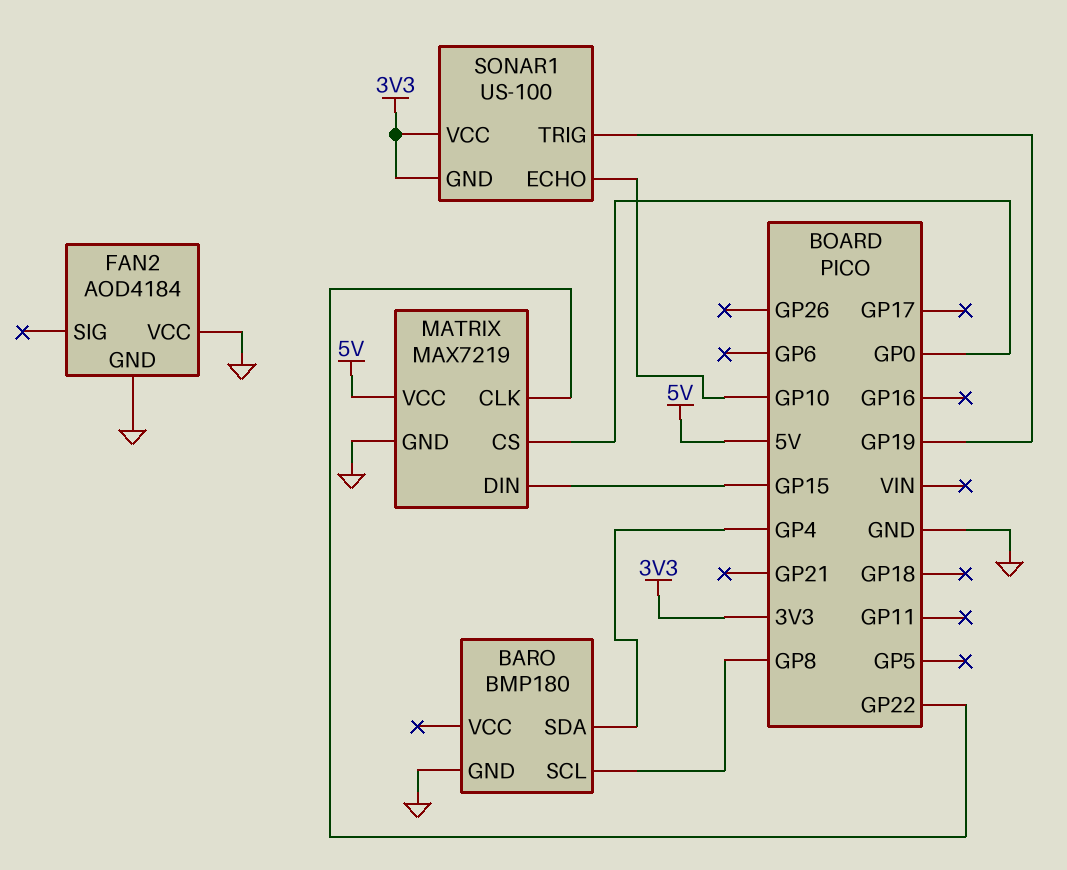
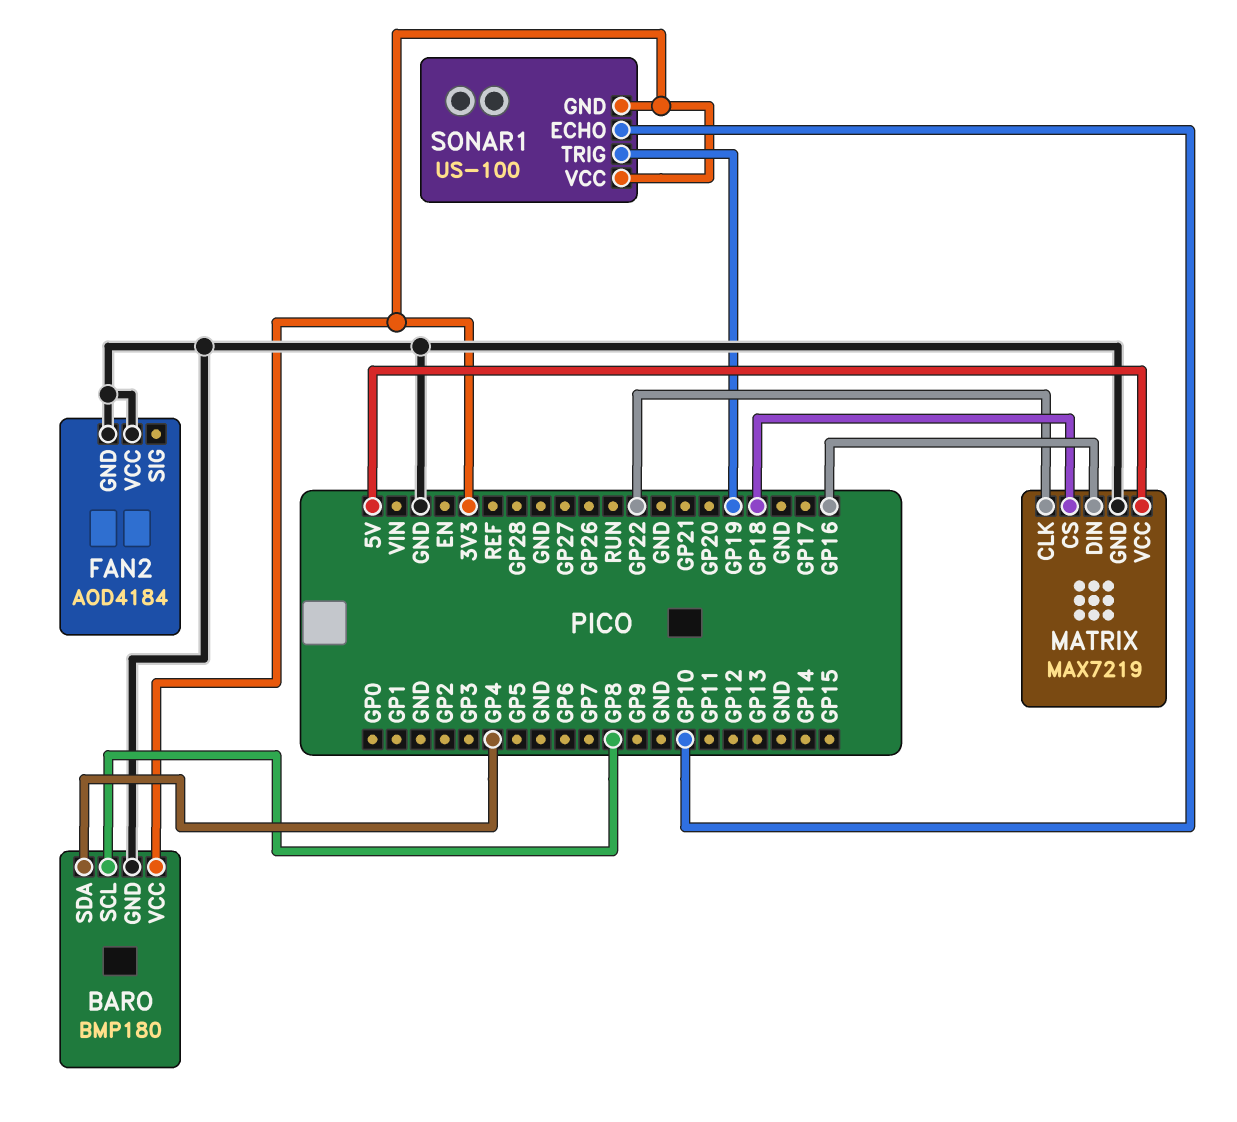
BARO pin VCC: none -> 3V3
MATRIX pin CS: GP0 -> GP18
MATRIX pin DIN: GP15 -> GP16

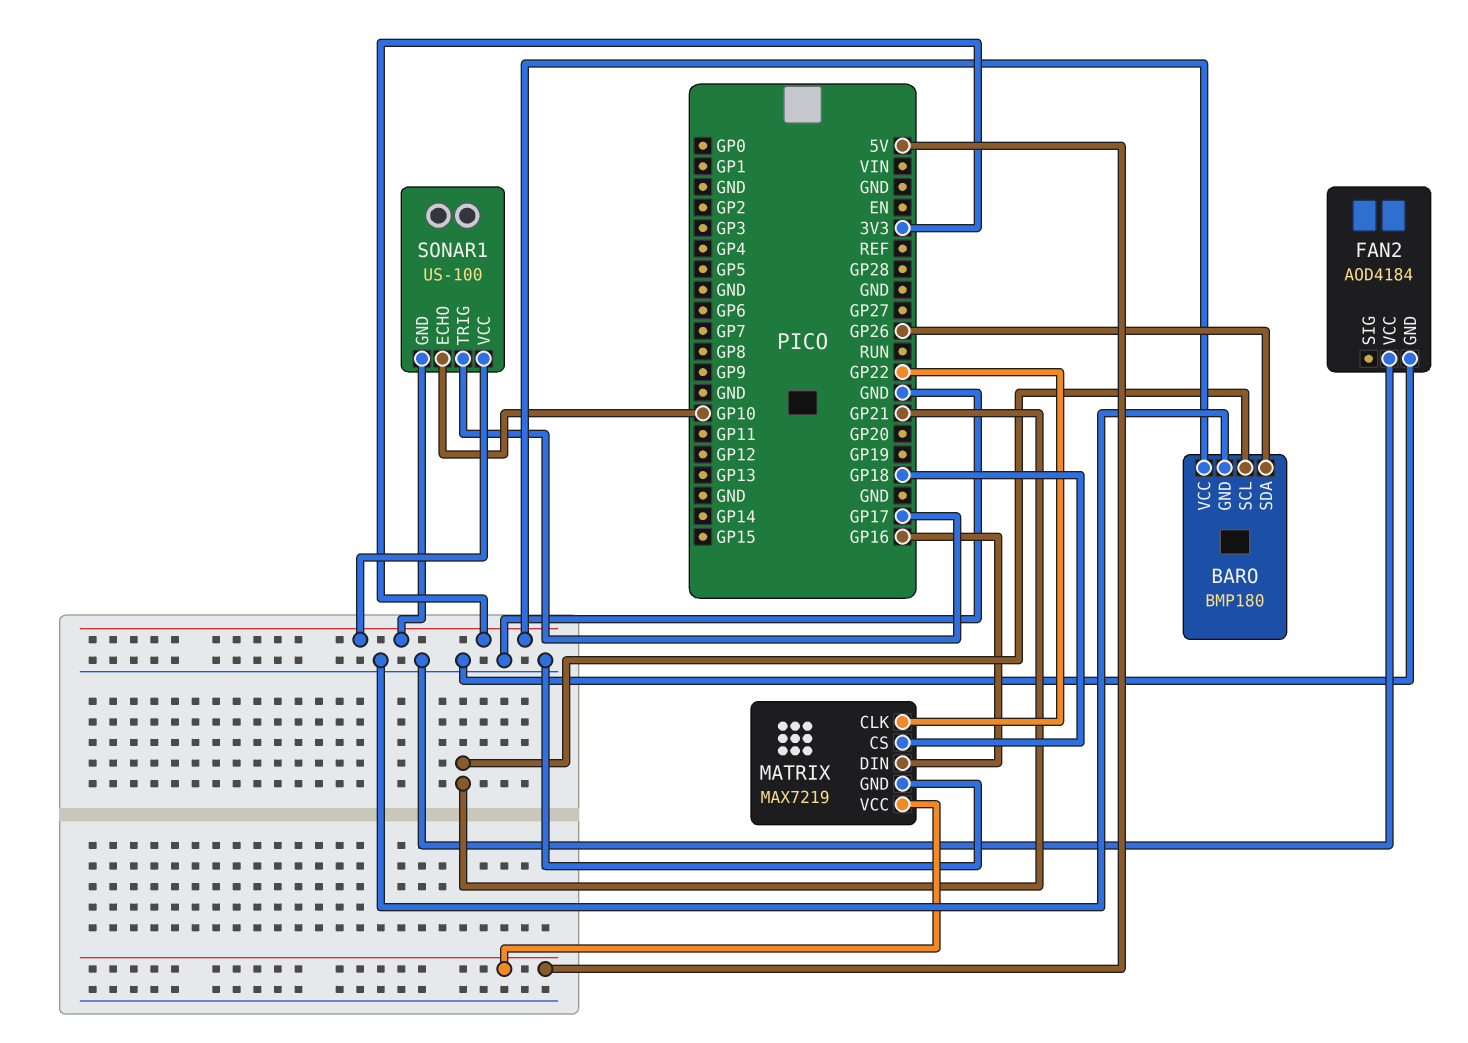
BARO pin SCL: GP8 -> GP21
BARO pin SDA: GP4 -> GP26
SONAR1 pin TRIG: GP19 -> GP17

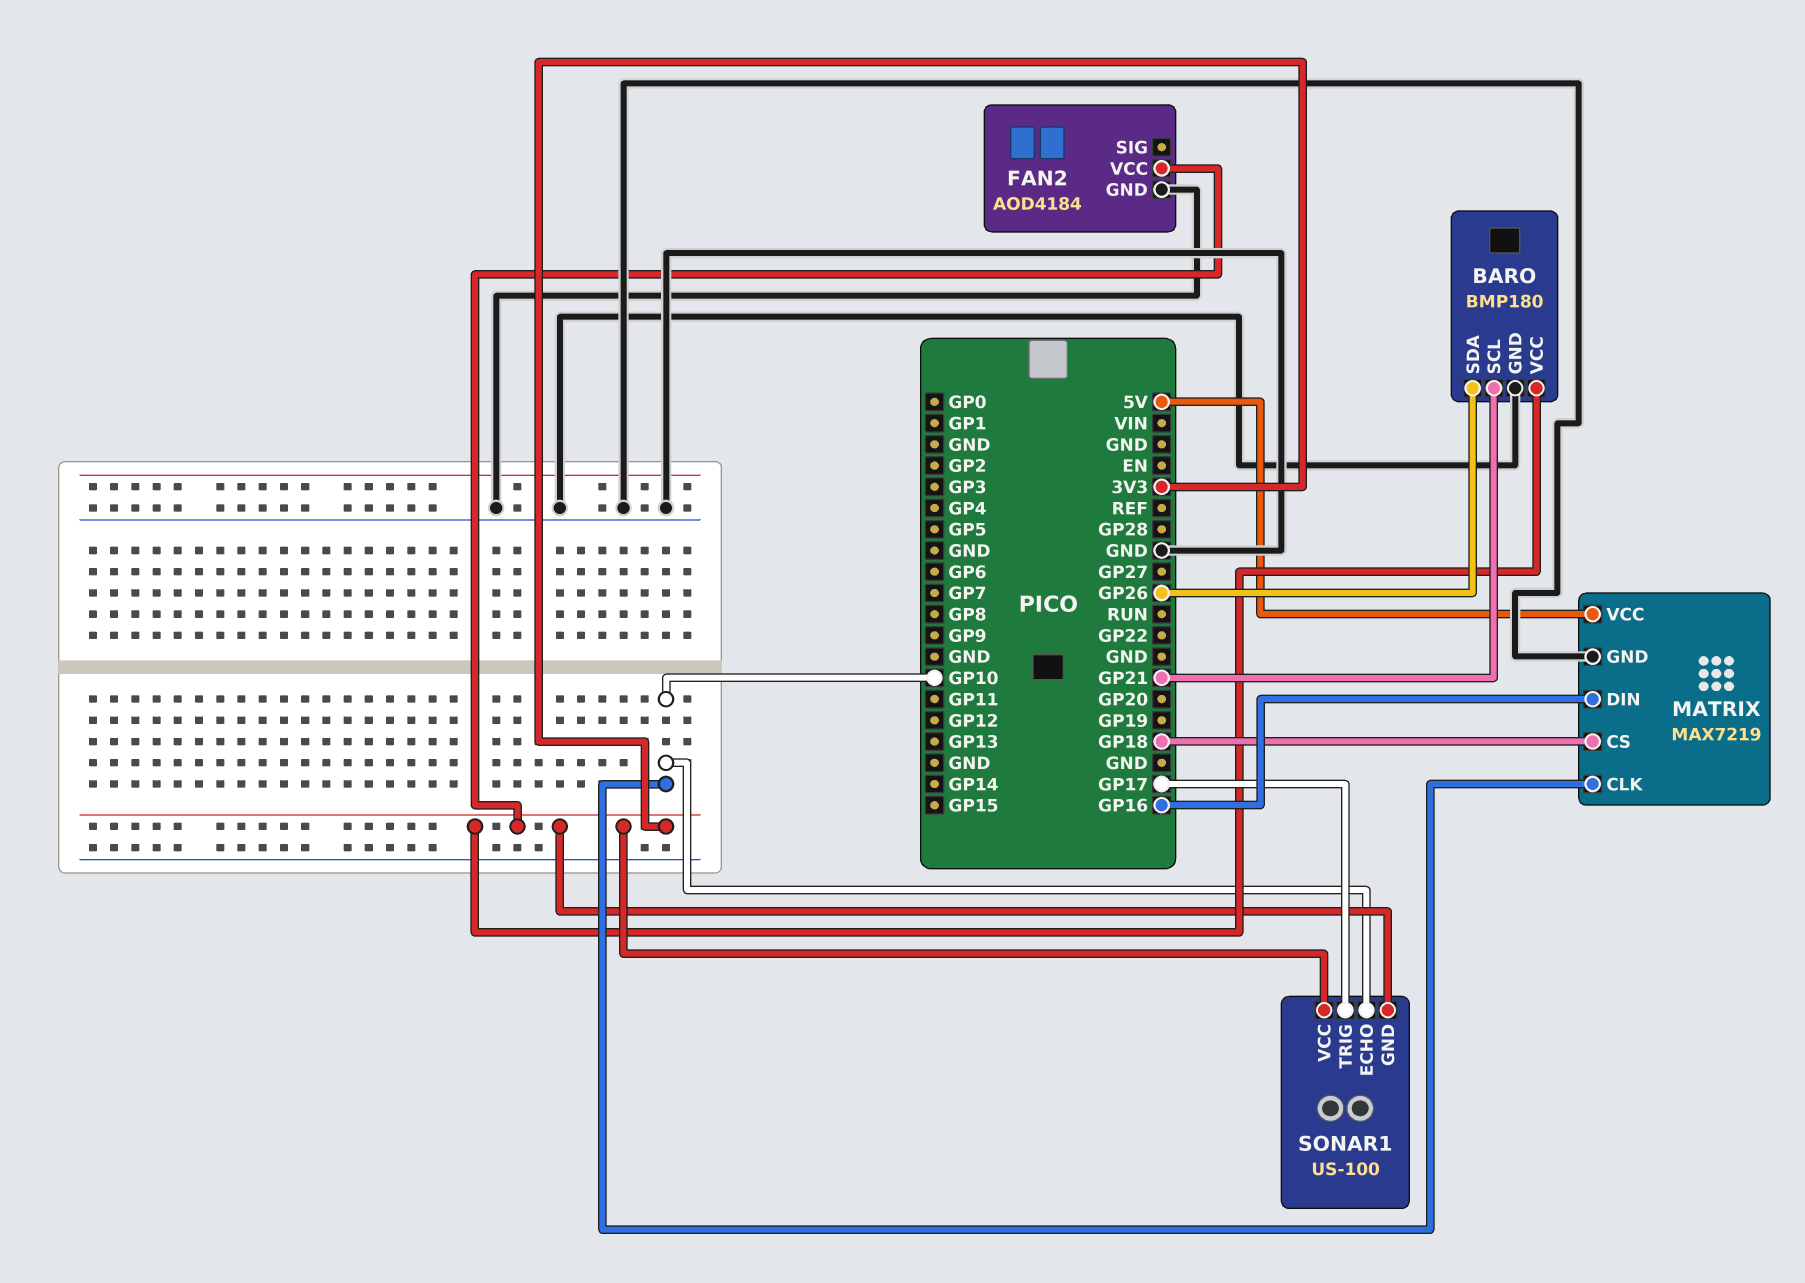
FAN2 pin VCC: GND -> 3V3
MATRIX pin CLK: GP22 -> GP10

